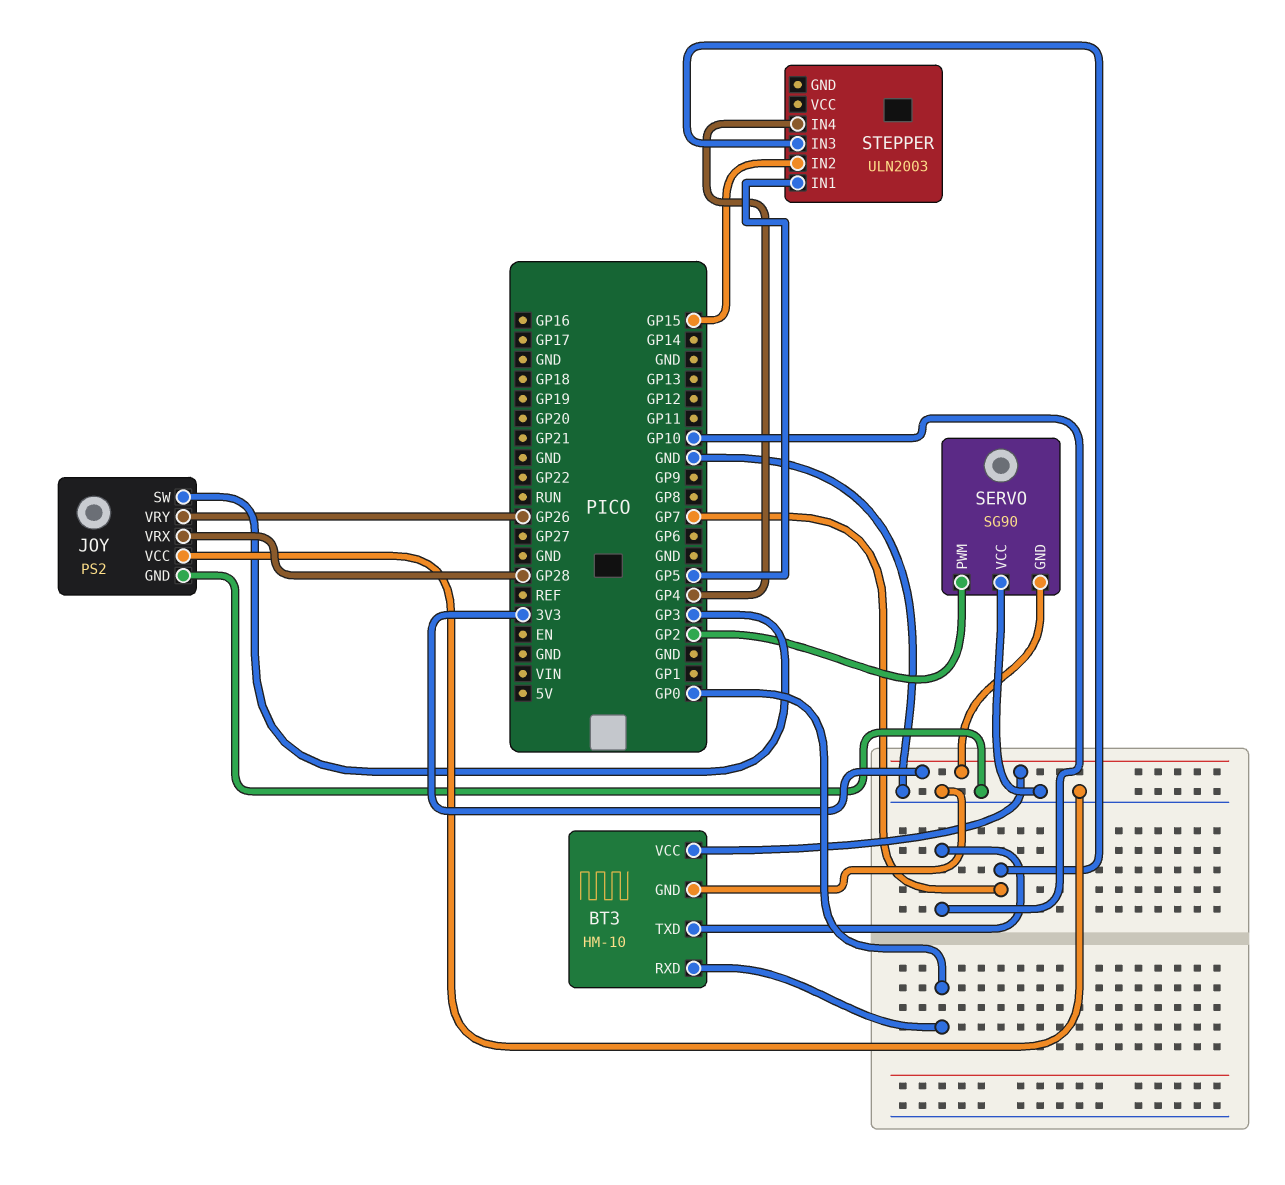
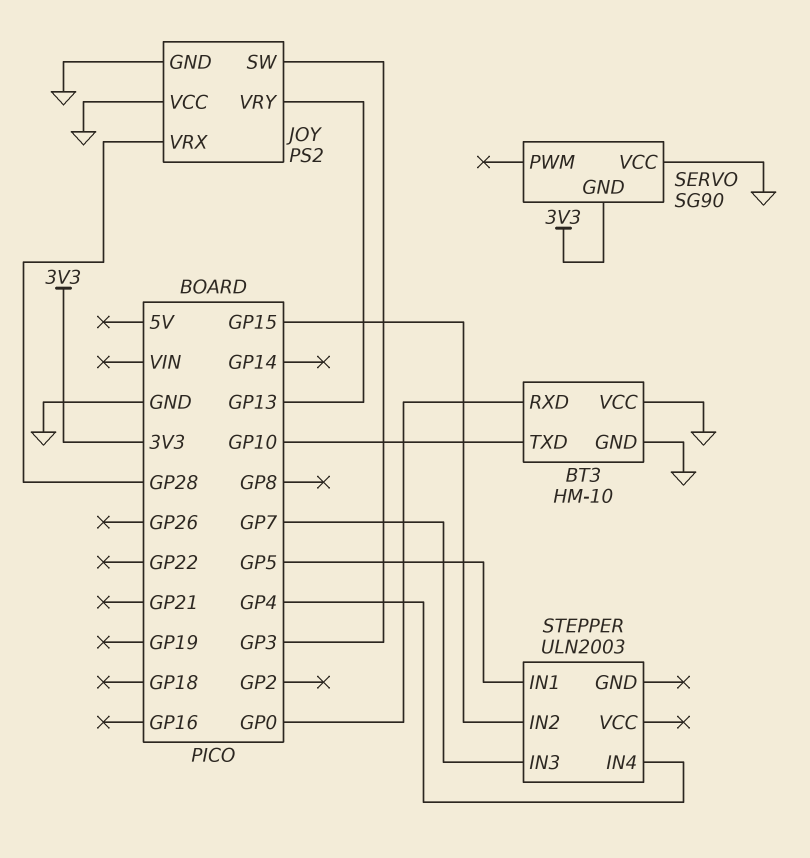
BT3 pin VCC: 3V3 -> GND
JOY pin VRY: GP26 -> GP13
SERVO pin PWM: GP2 -> none

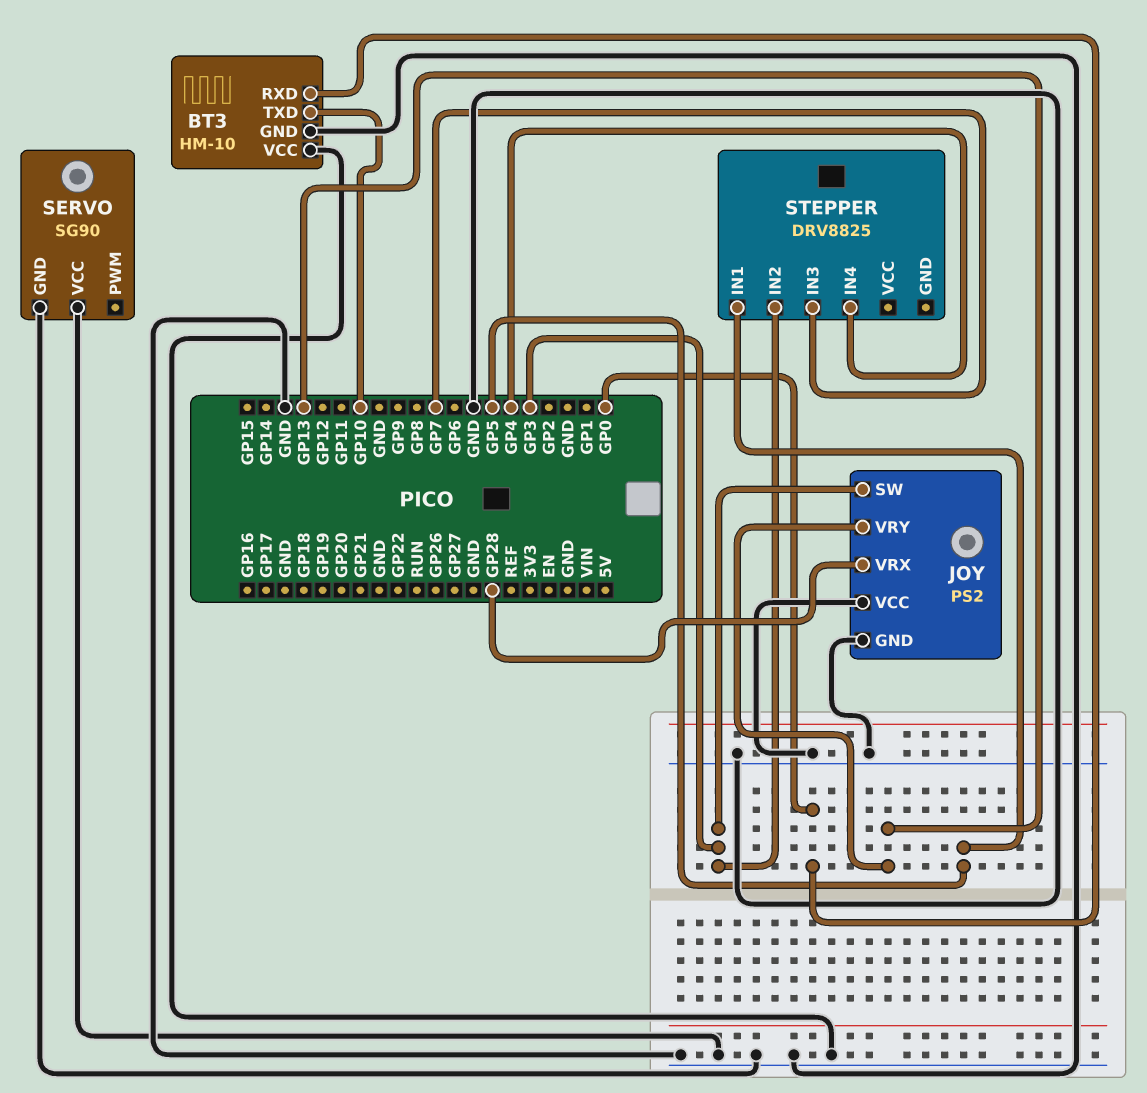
SERVO pin GND: 3V3 -> GND
STEPPER: ULN2003 -> DRV8825
STEPPER pin IN2: GP15 -> GP3

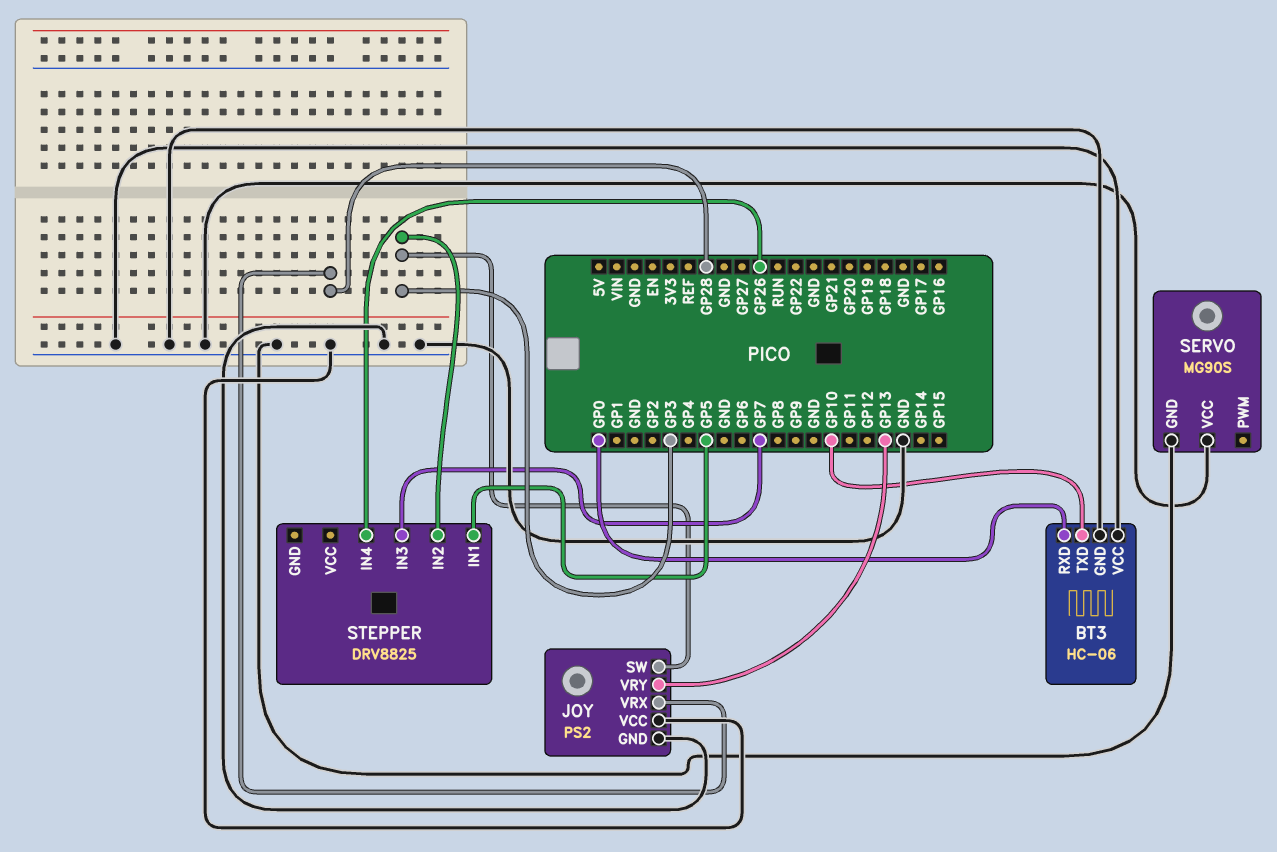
BT3: HM-10 -> HC-06
SERVO: SG90 -> MG90S
STEPPER pin IN4: GP4 -> GP26

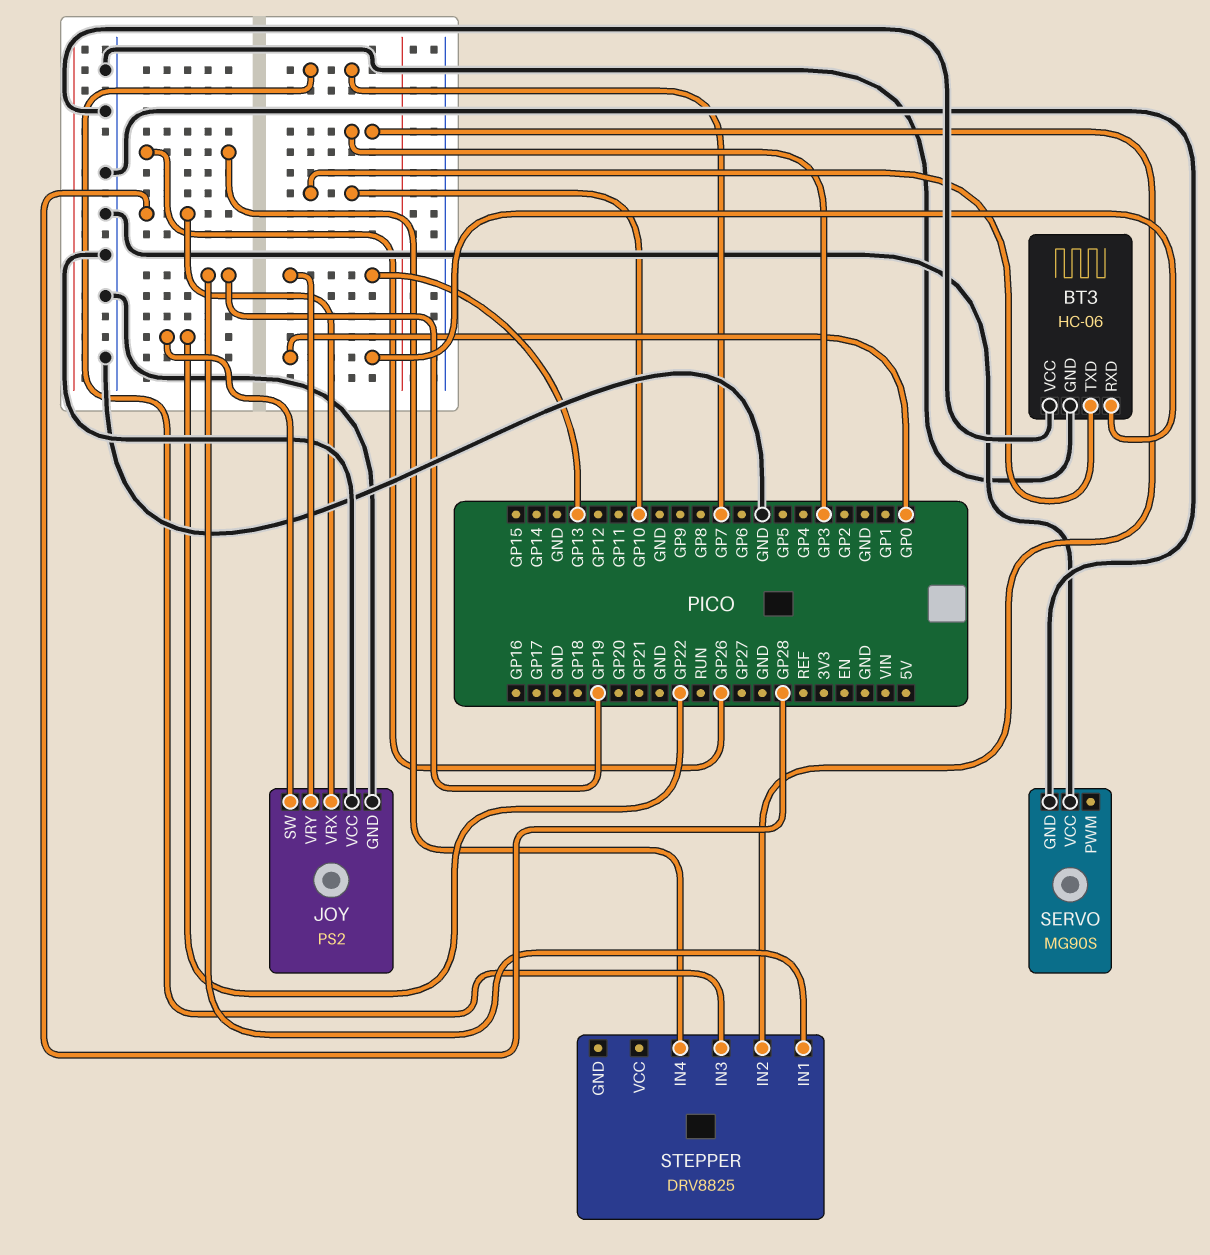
JOY pin SW: GP3 -> GP22
STEPPER pin IN1: GP5 -> GP19

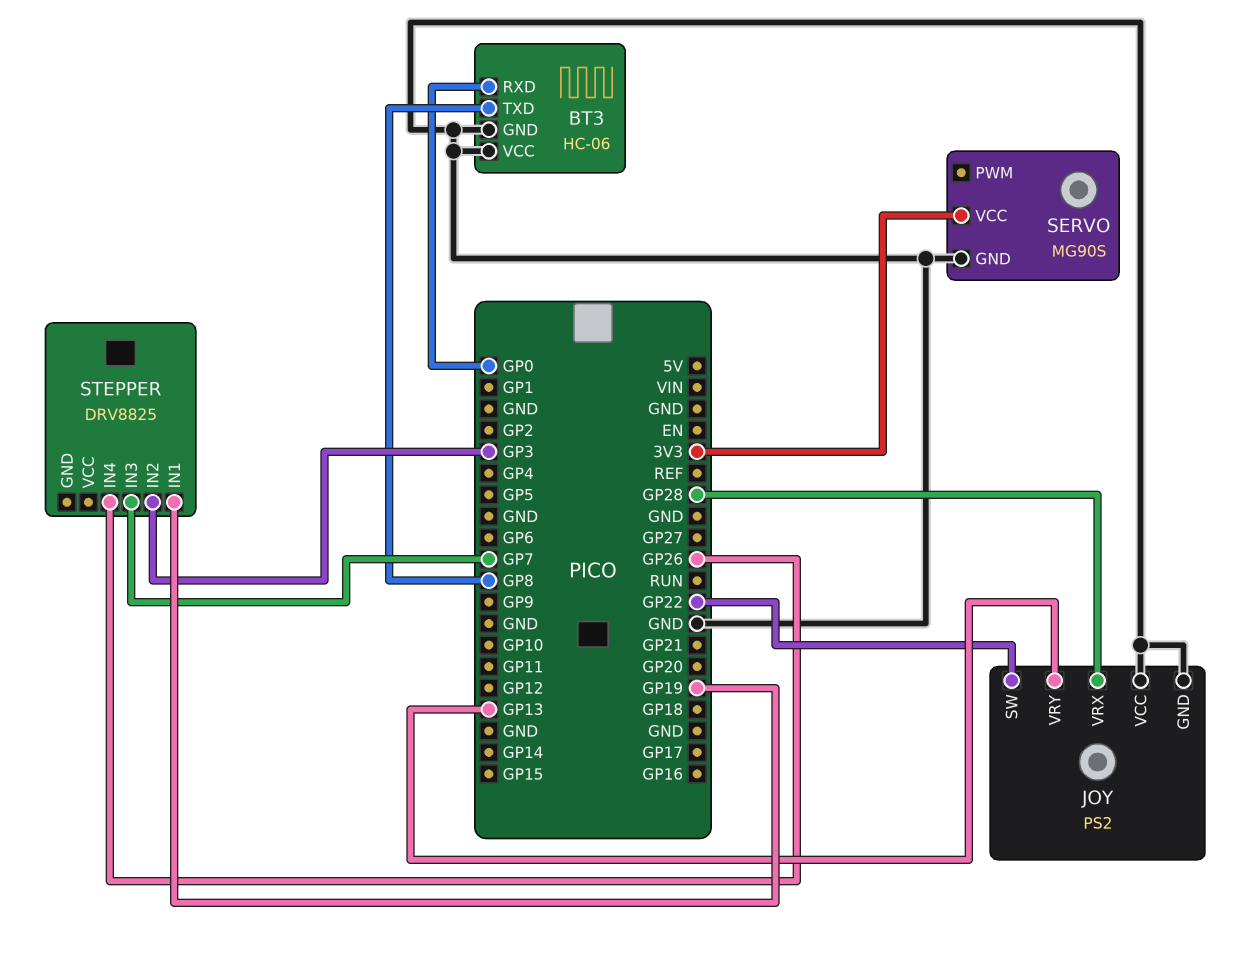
BT3 pin TXD: GP10 -> GP8
SERVO pin VCC: GND -> 3V3

